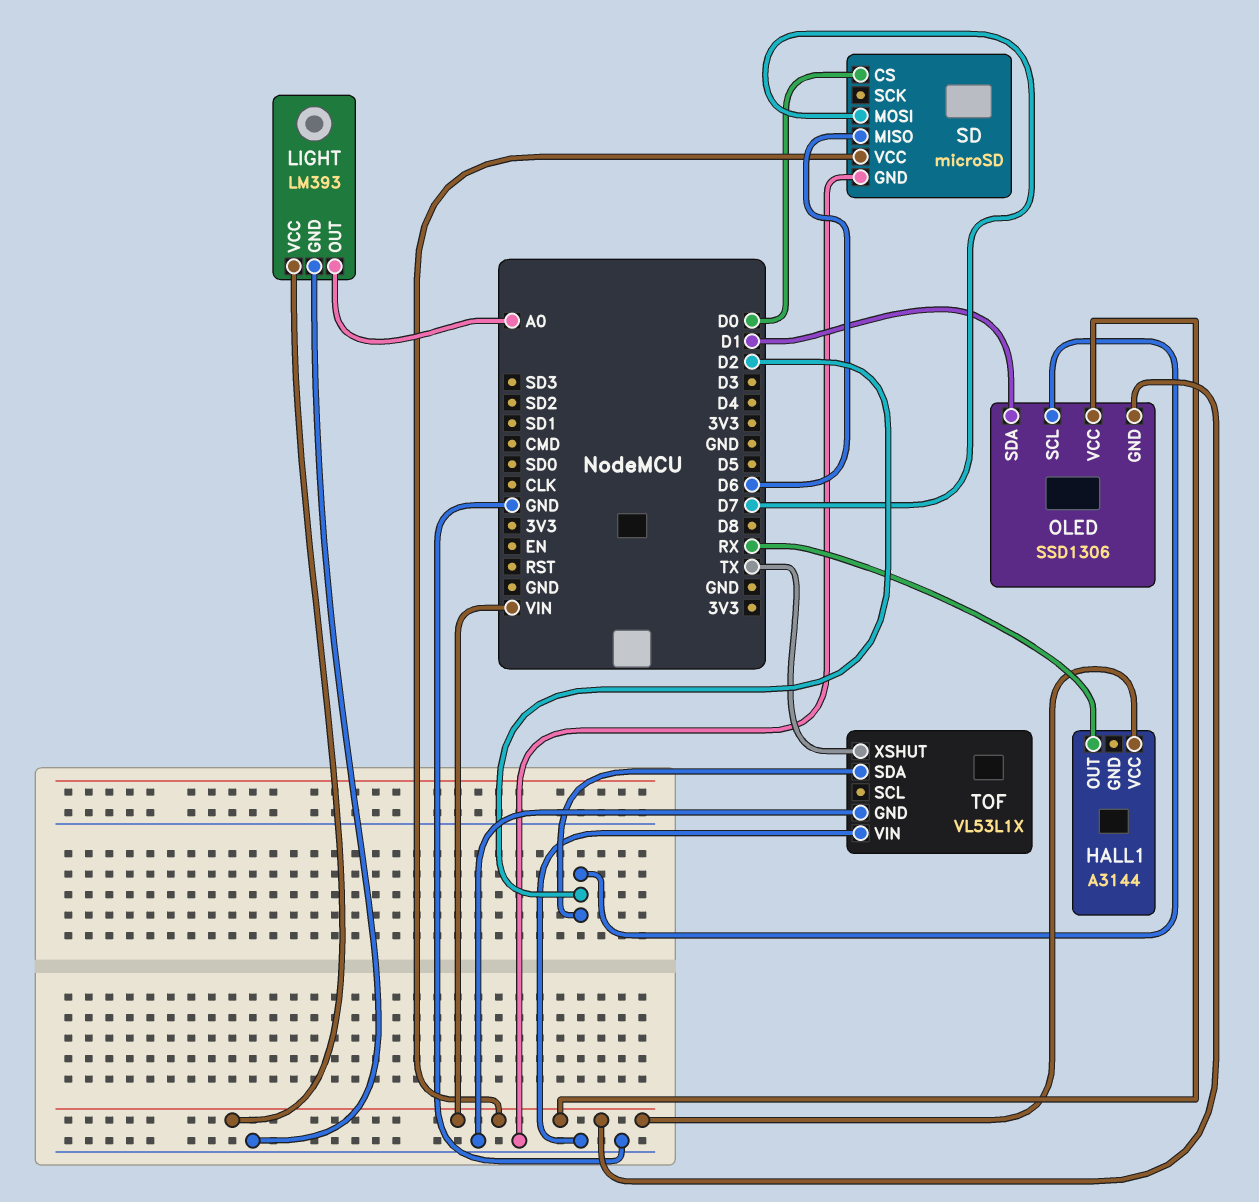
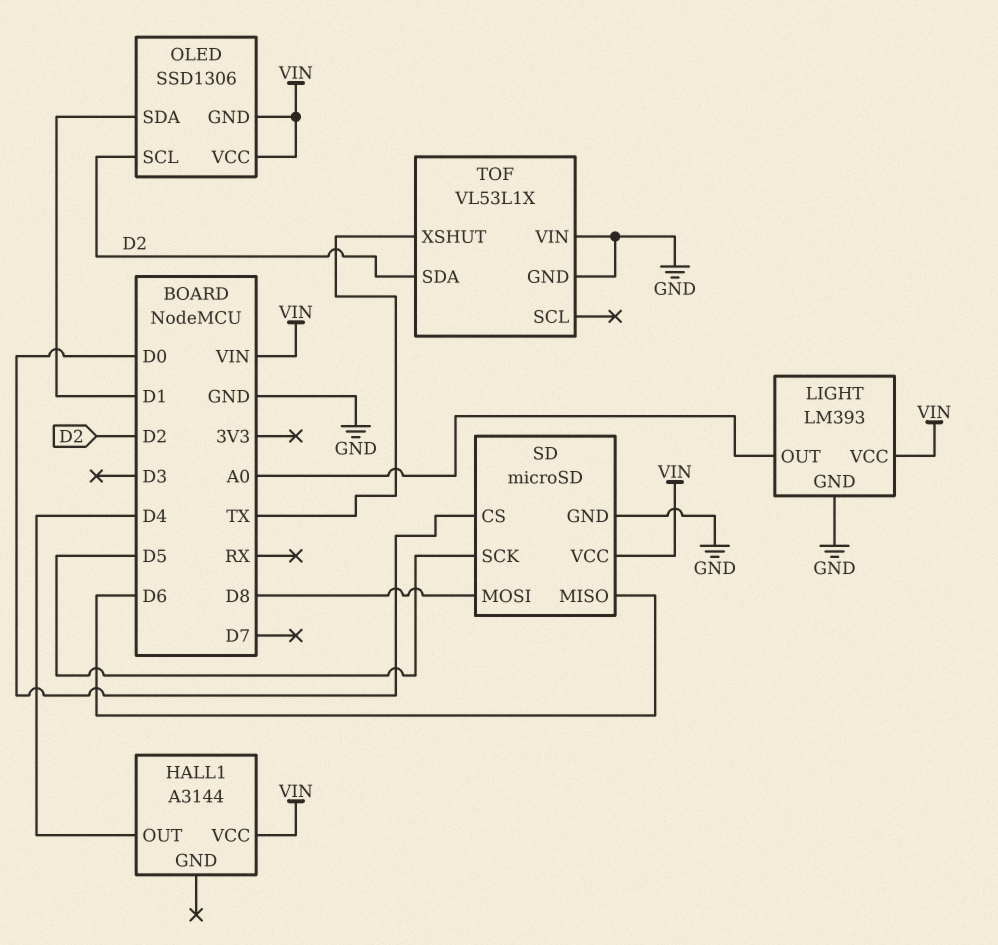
HALL1 pin OUT: RX -> D4
SD pin MOSI: D7 -> D8
SD pin SCK: none -> D5

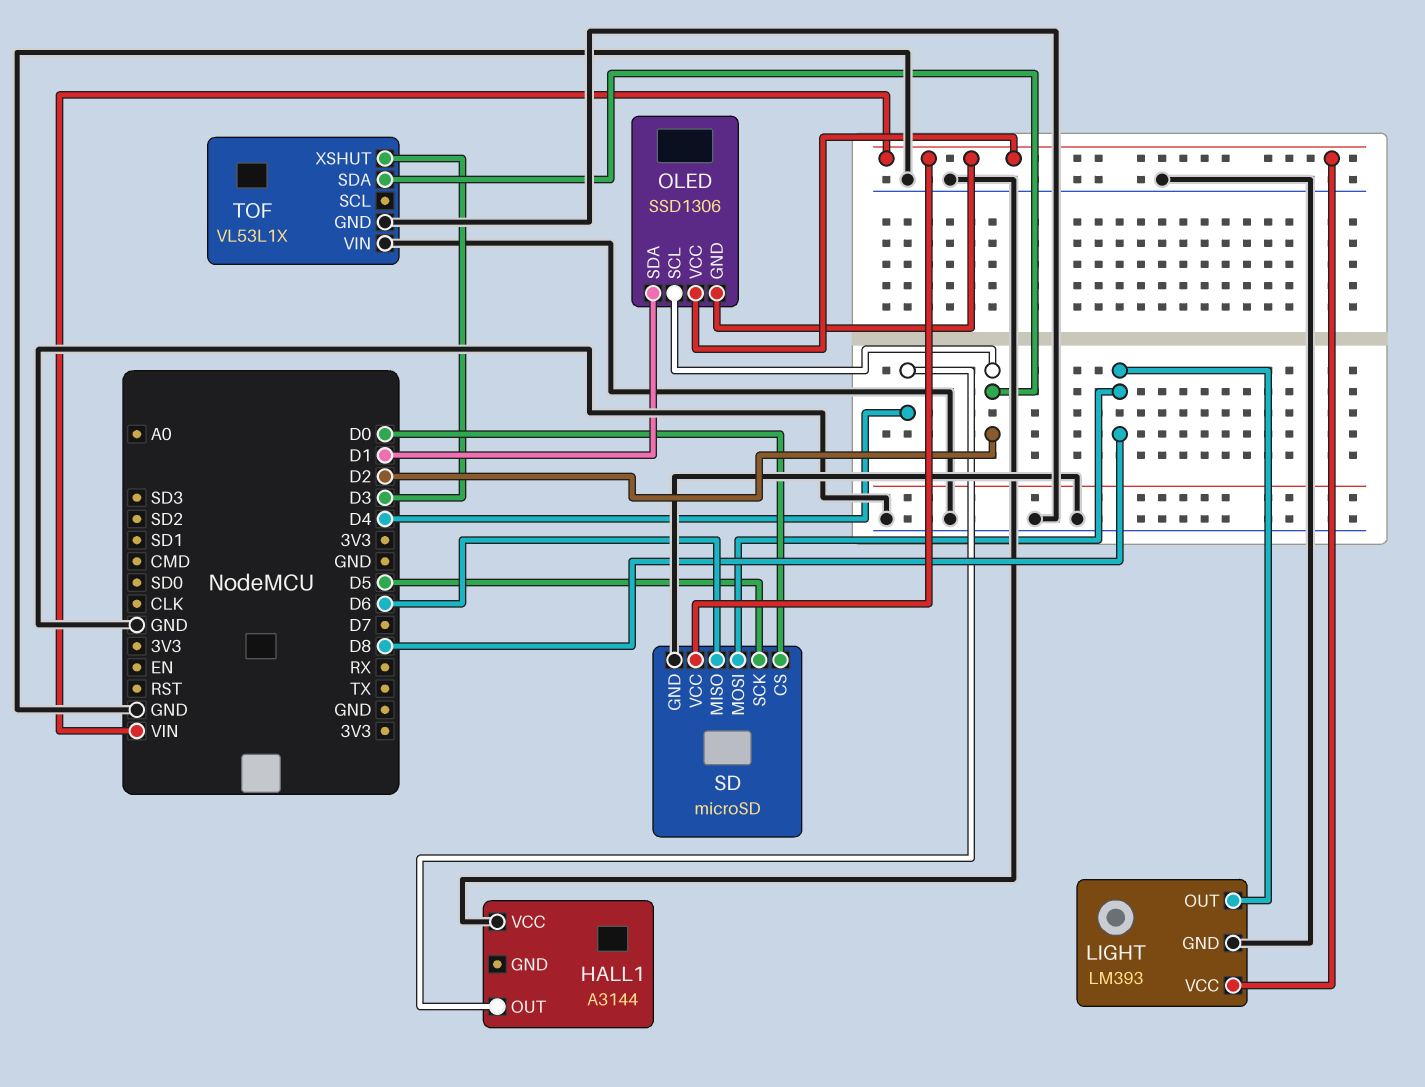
HALL1 pin VCC: VIN -> GND
LIGHT pin OUT: A0 -> D8
TOF pin XSHUT: TX -> D3

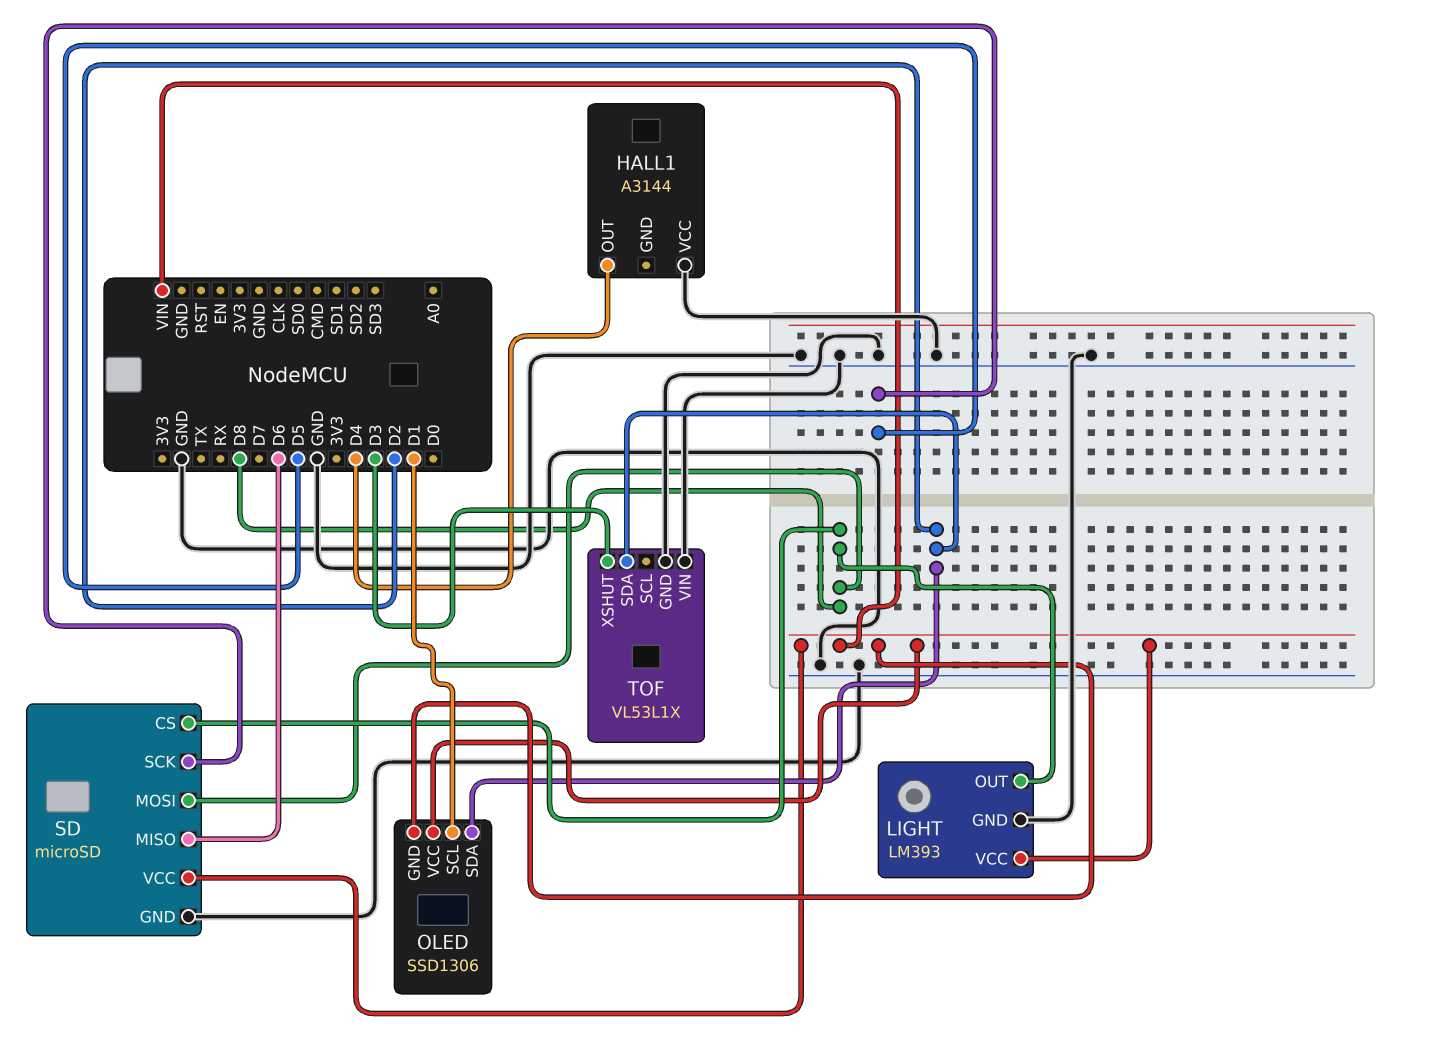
OLED pin SCL: D2 -> D1
OLED pin SDA: D1 -> D2
SD pin CS: D0 -> D8

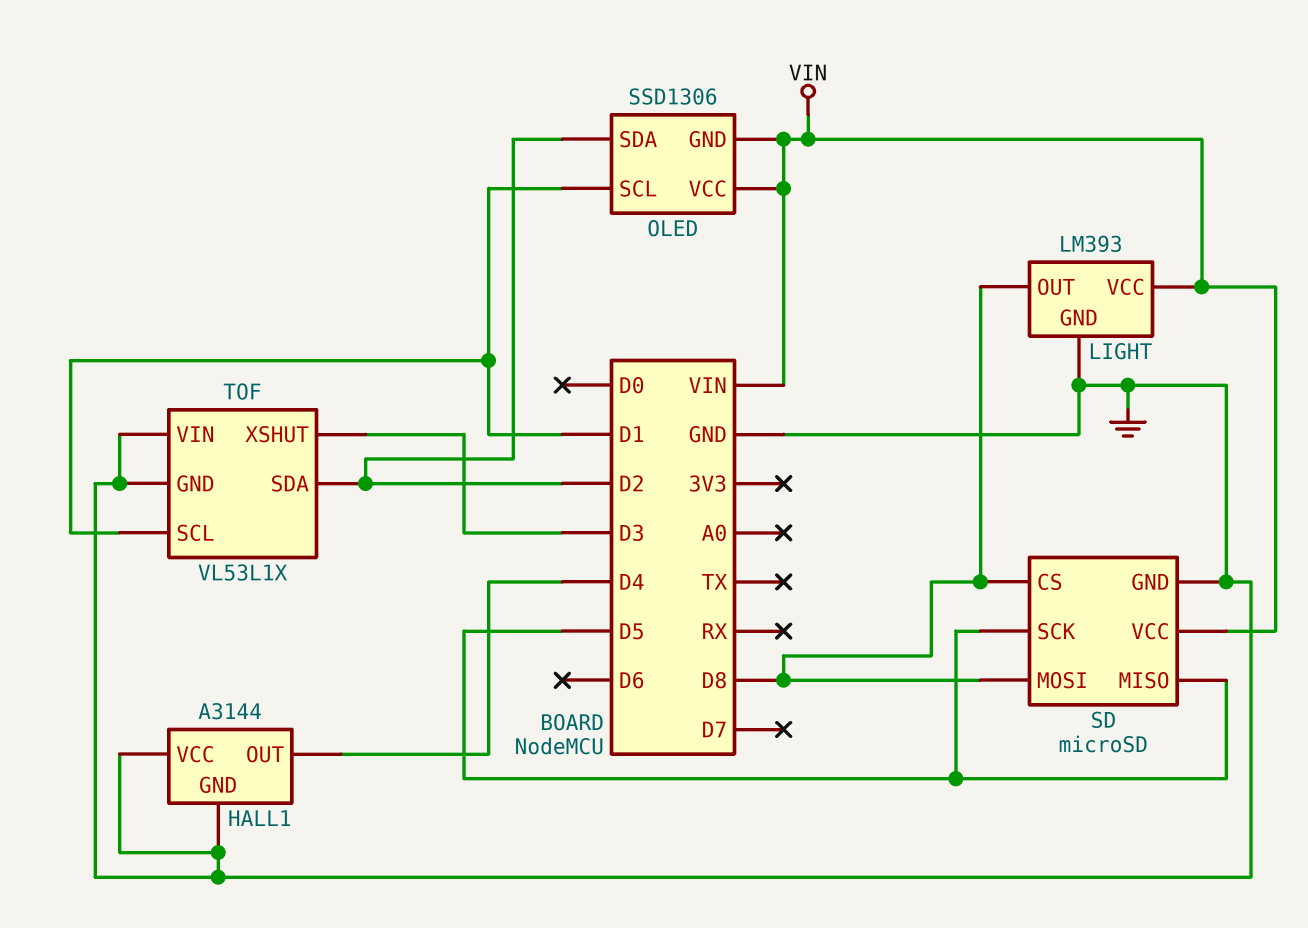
HALL1 pin GND: none -> GND
SD pin MISO: D6 -> D5
TOF pin SCL: none -> D1

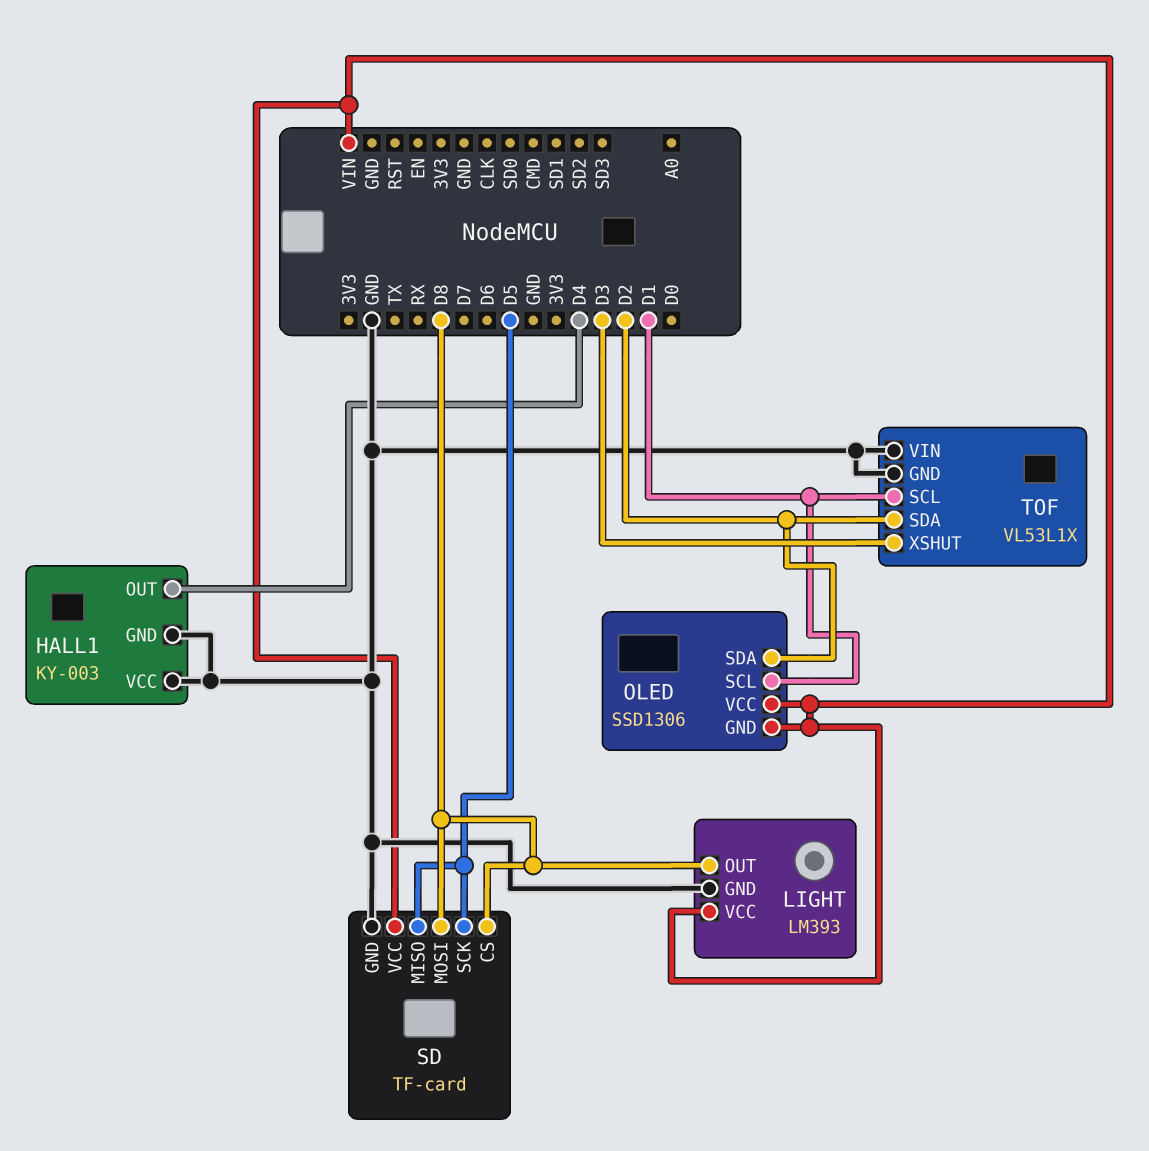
HALL1: A3144 -> KY-003
SD: microSD -> TF-card

